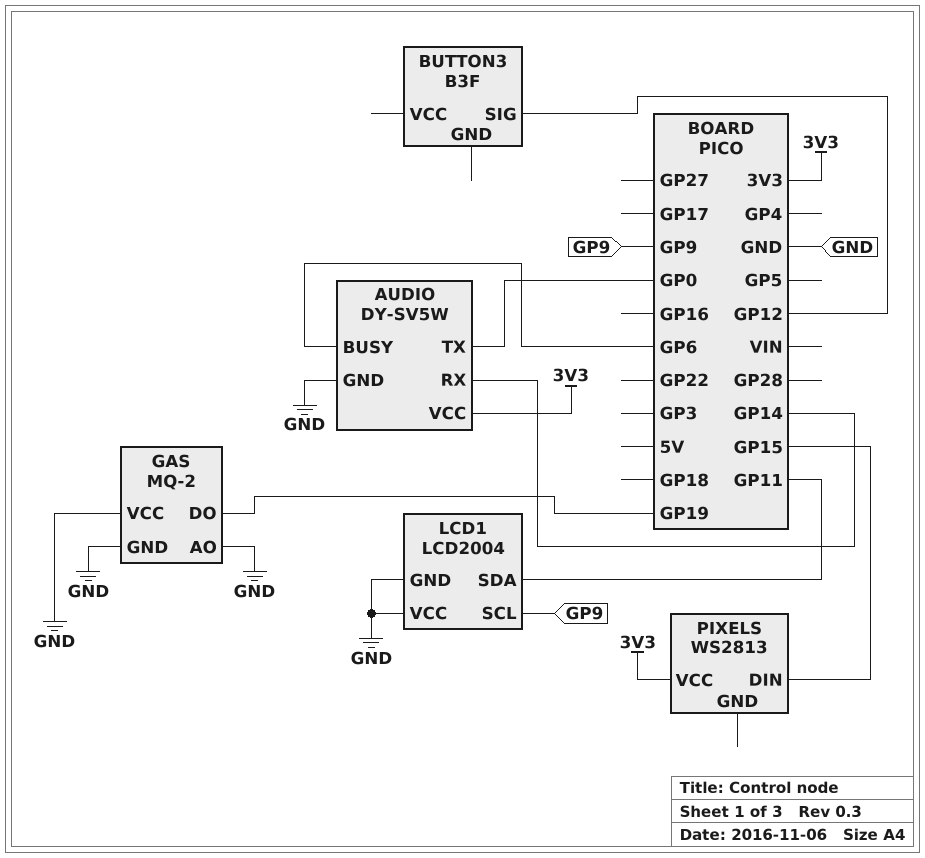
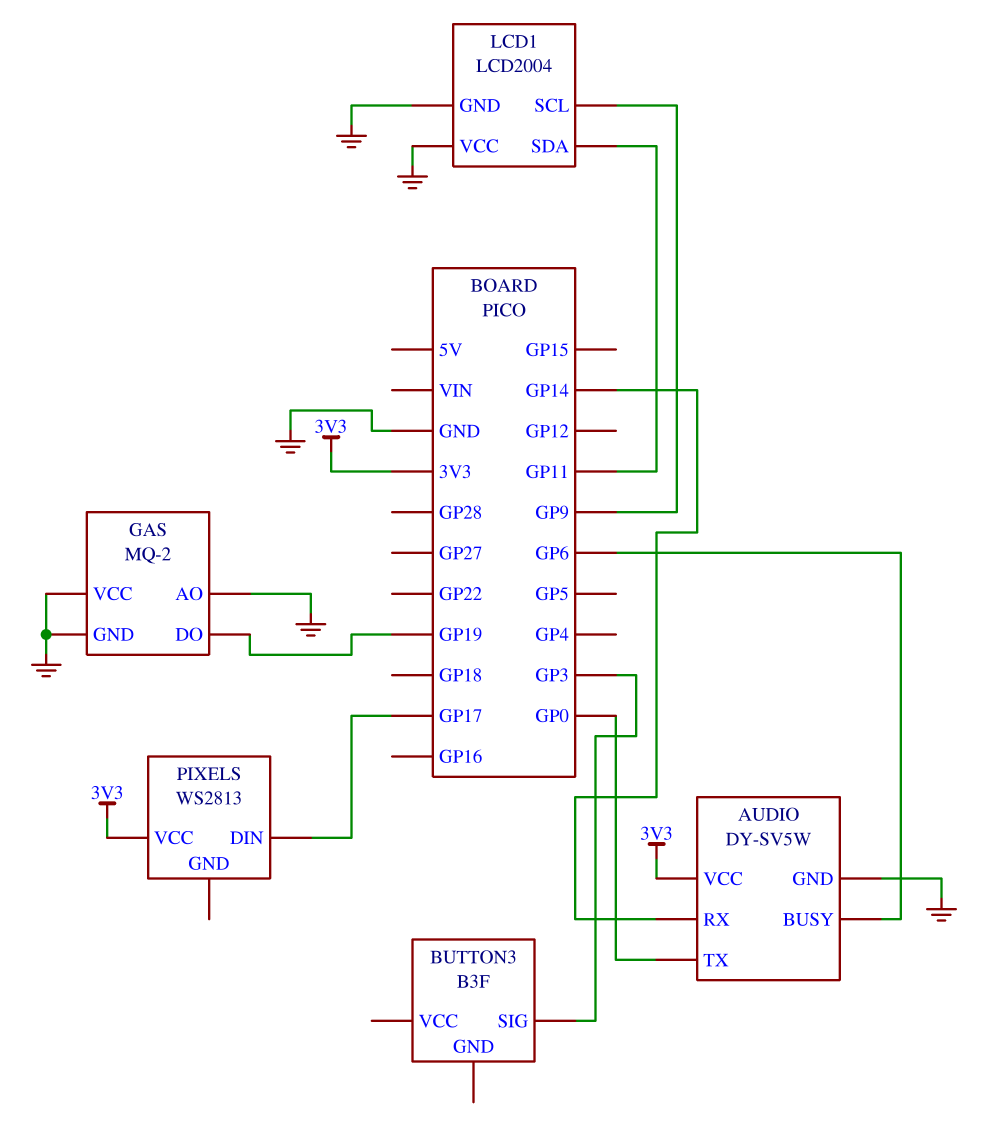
BUTTON3 pin SIG: GP12 -> GP3
PIXELS pin DIN: GP15 -> GP17

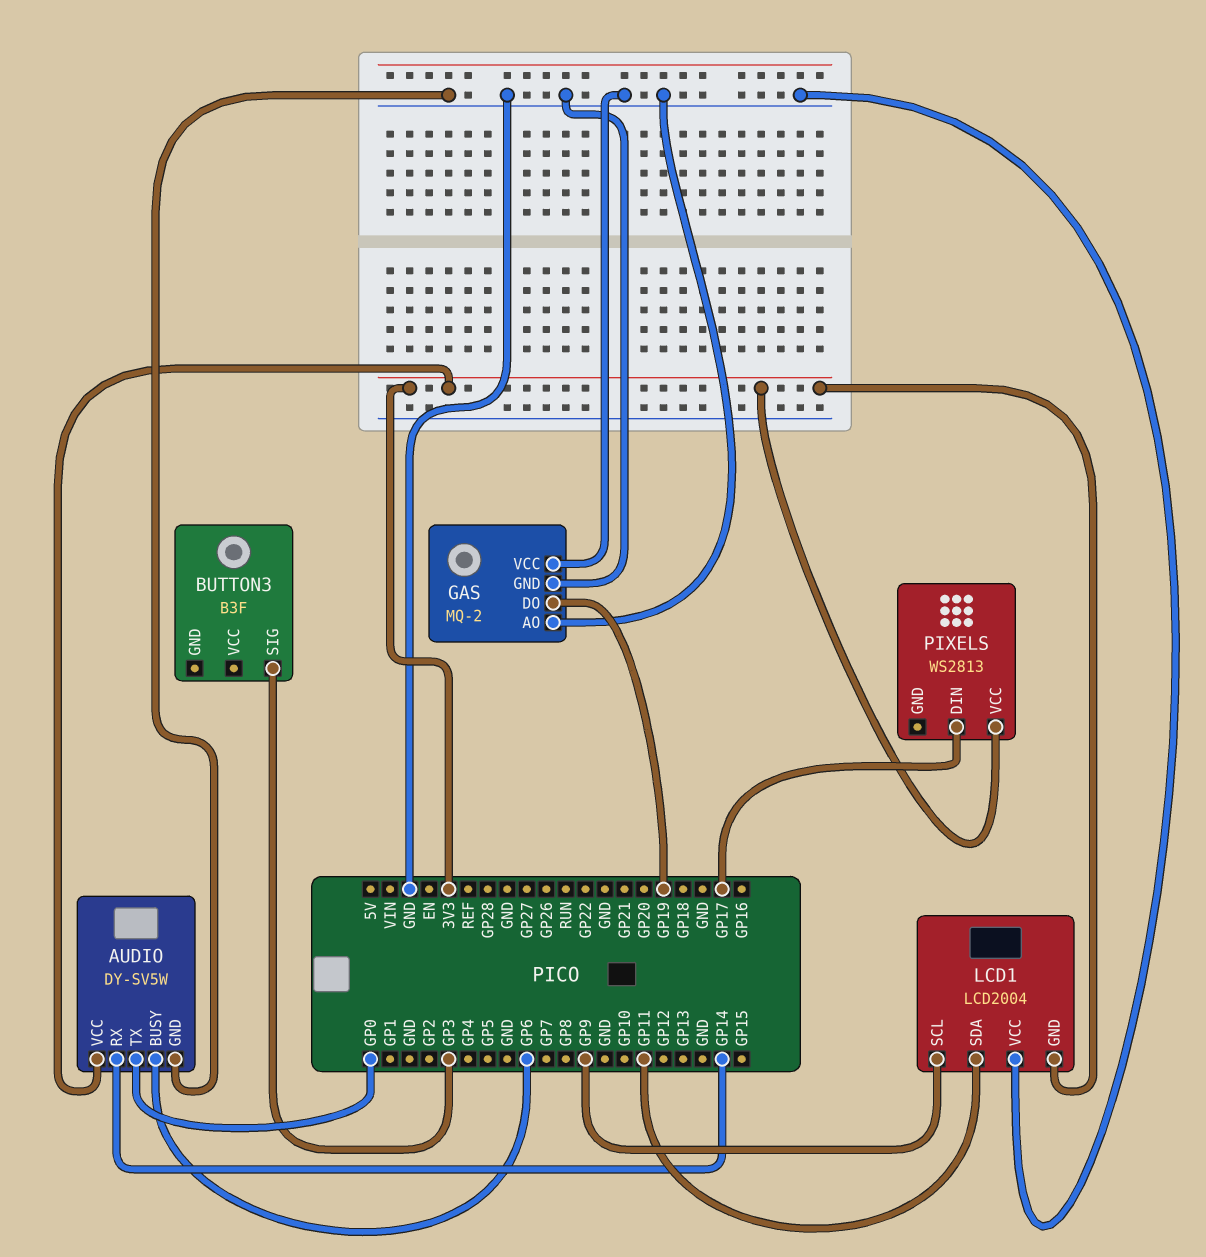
LCD1 pin GND: GND -> 3V3

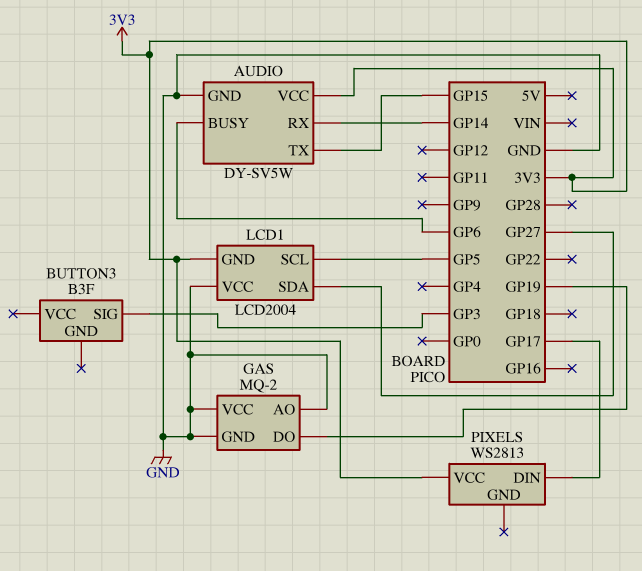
AUDIO pin TX: GP0 -> GP15
LCD1 pin SCL: GP9 -> GP5
LCD1 pin SDA: GP11 -> GP27

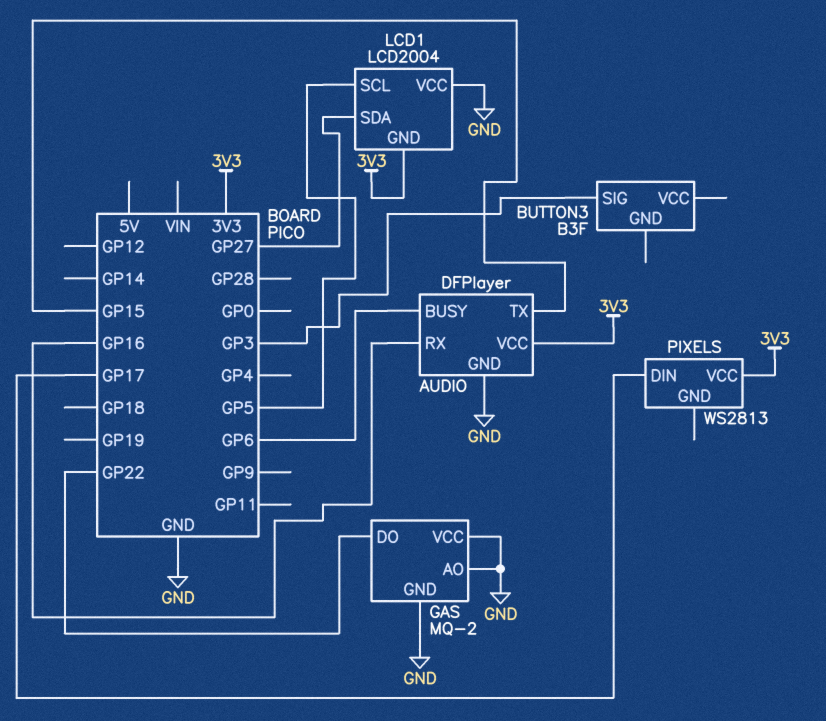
AUDIO: DY-SV5W -> DFPlayer
AUDIO pin RX: GP14 -> GP16
GAS pin DO: GP19 -> GP22

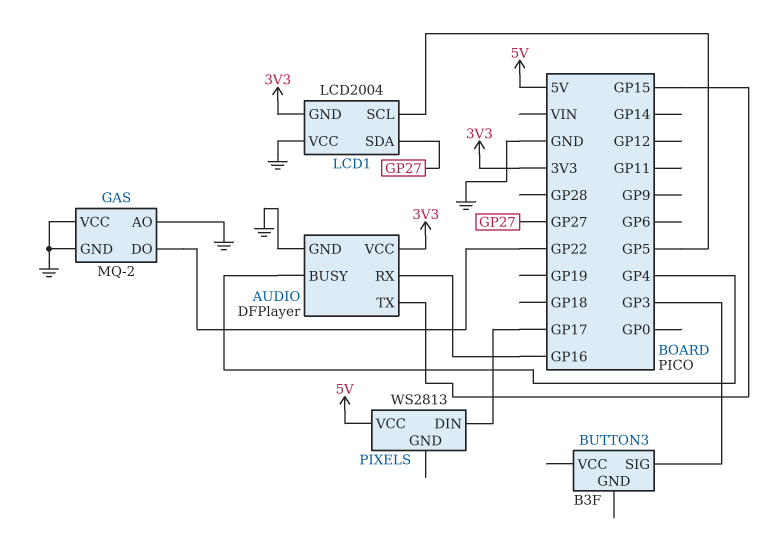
AUDIO pin BUSY: GP6 -> GP4
PIXELS pin VCC: 3V3 -> 5V

